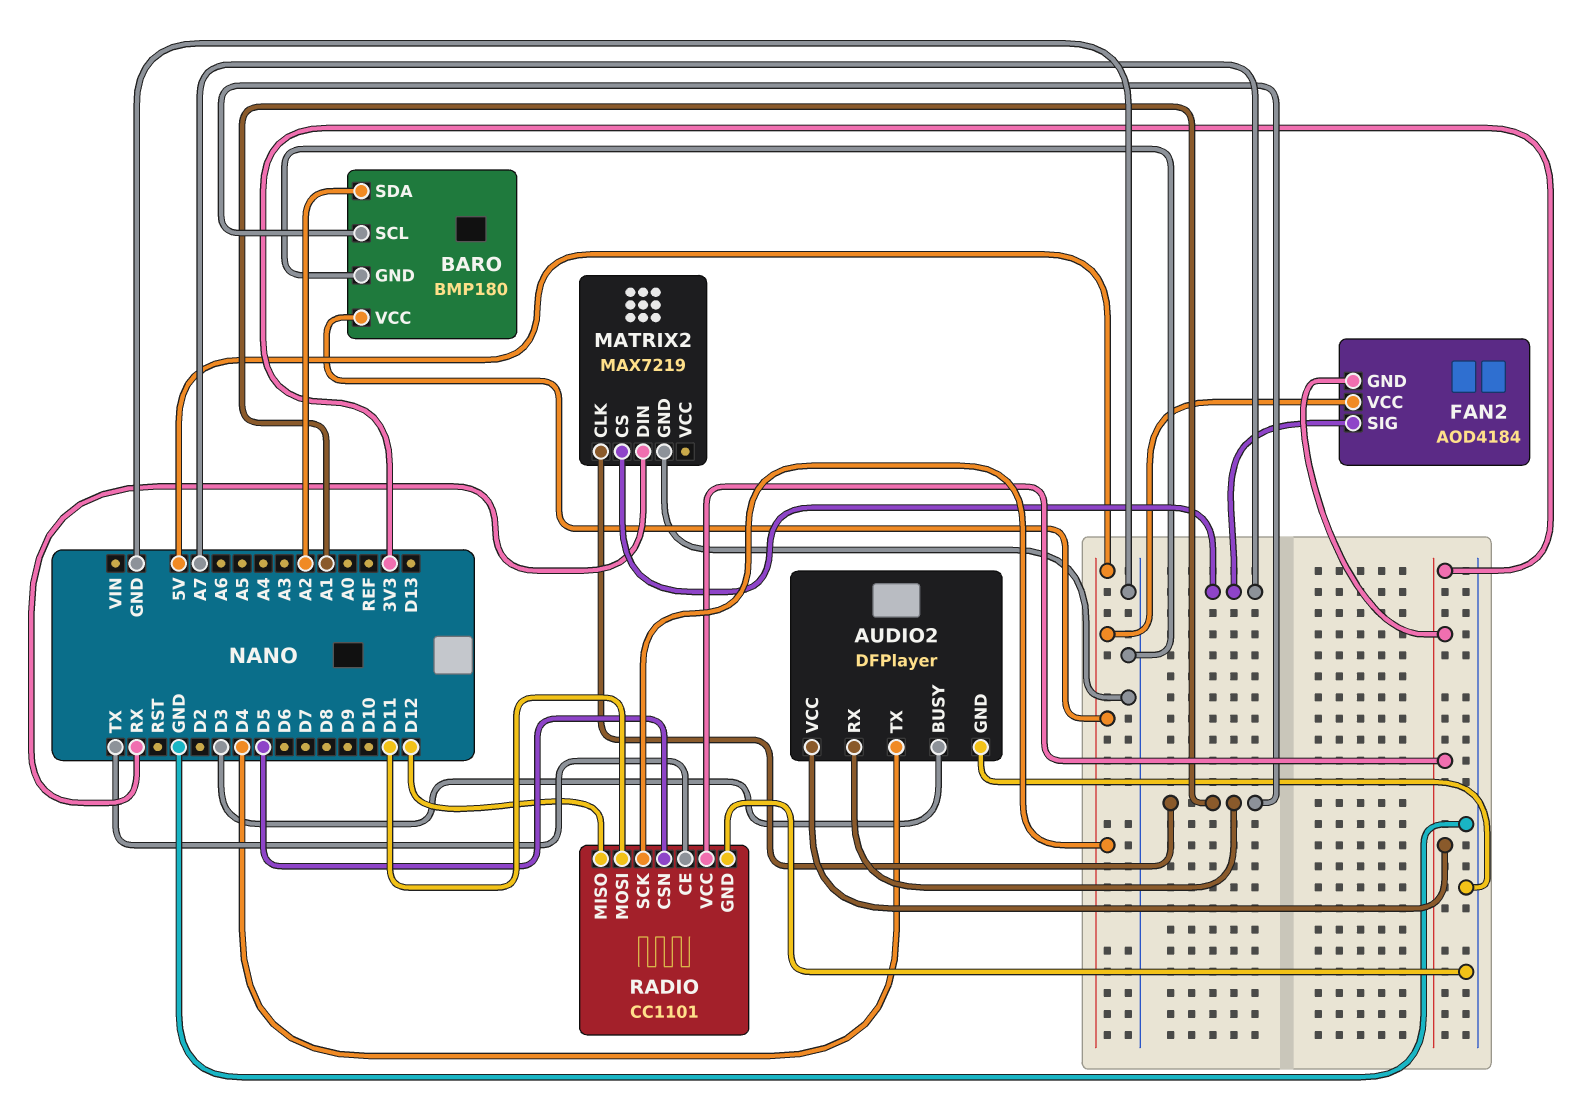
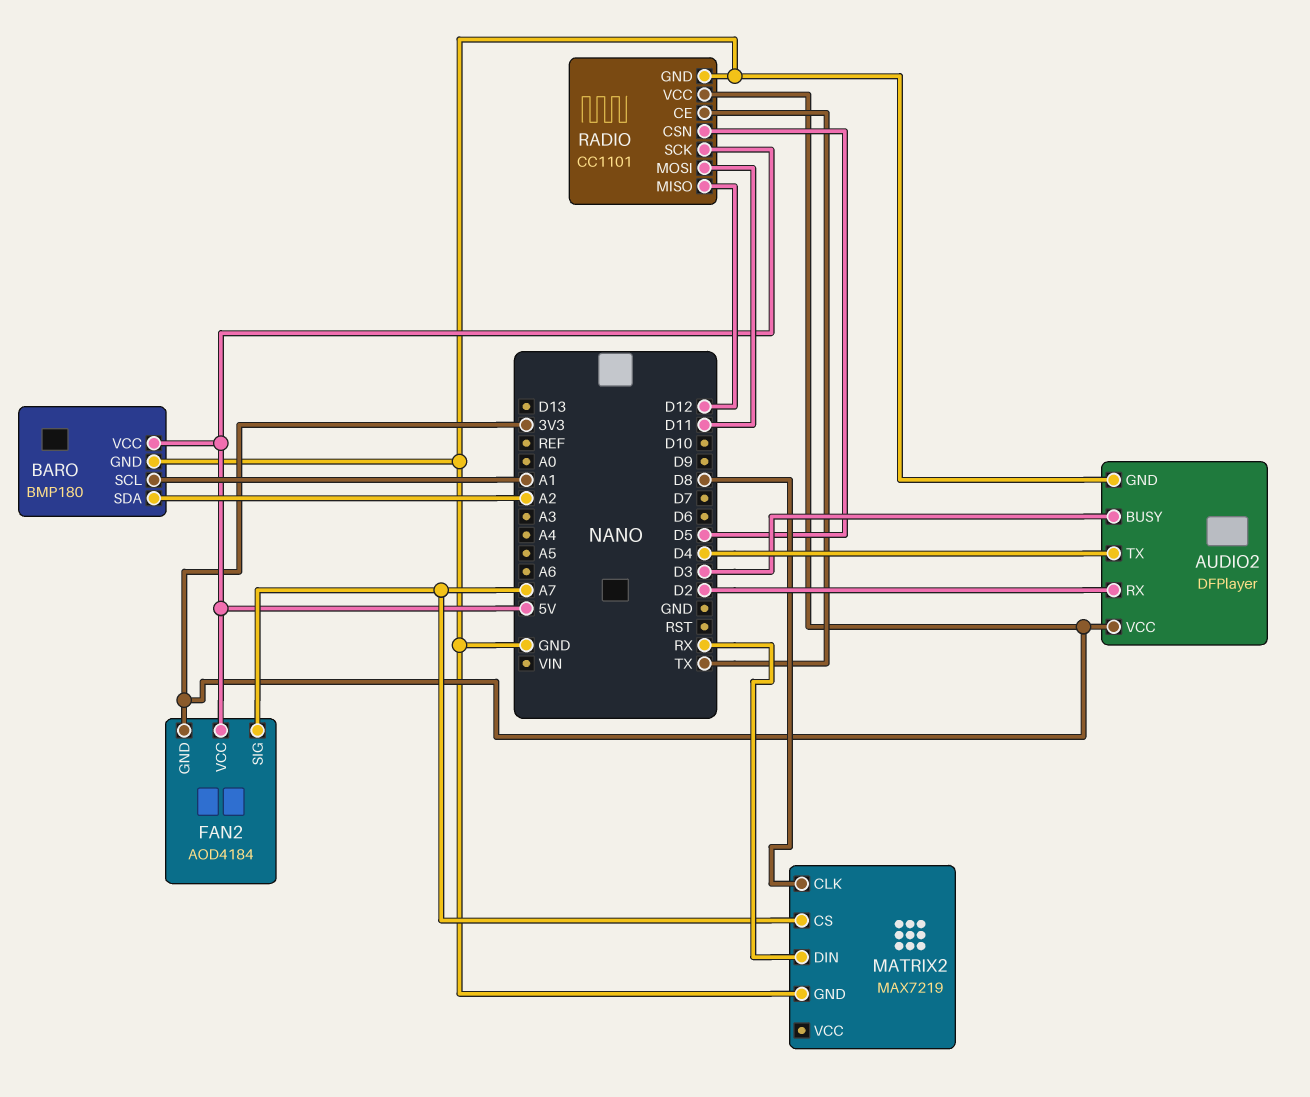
AUDIO2 pin RX: A1 -> D2
MATRIX2 pin CLK: A1 -> D8

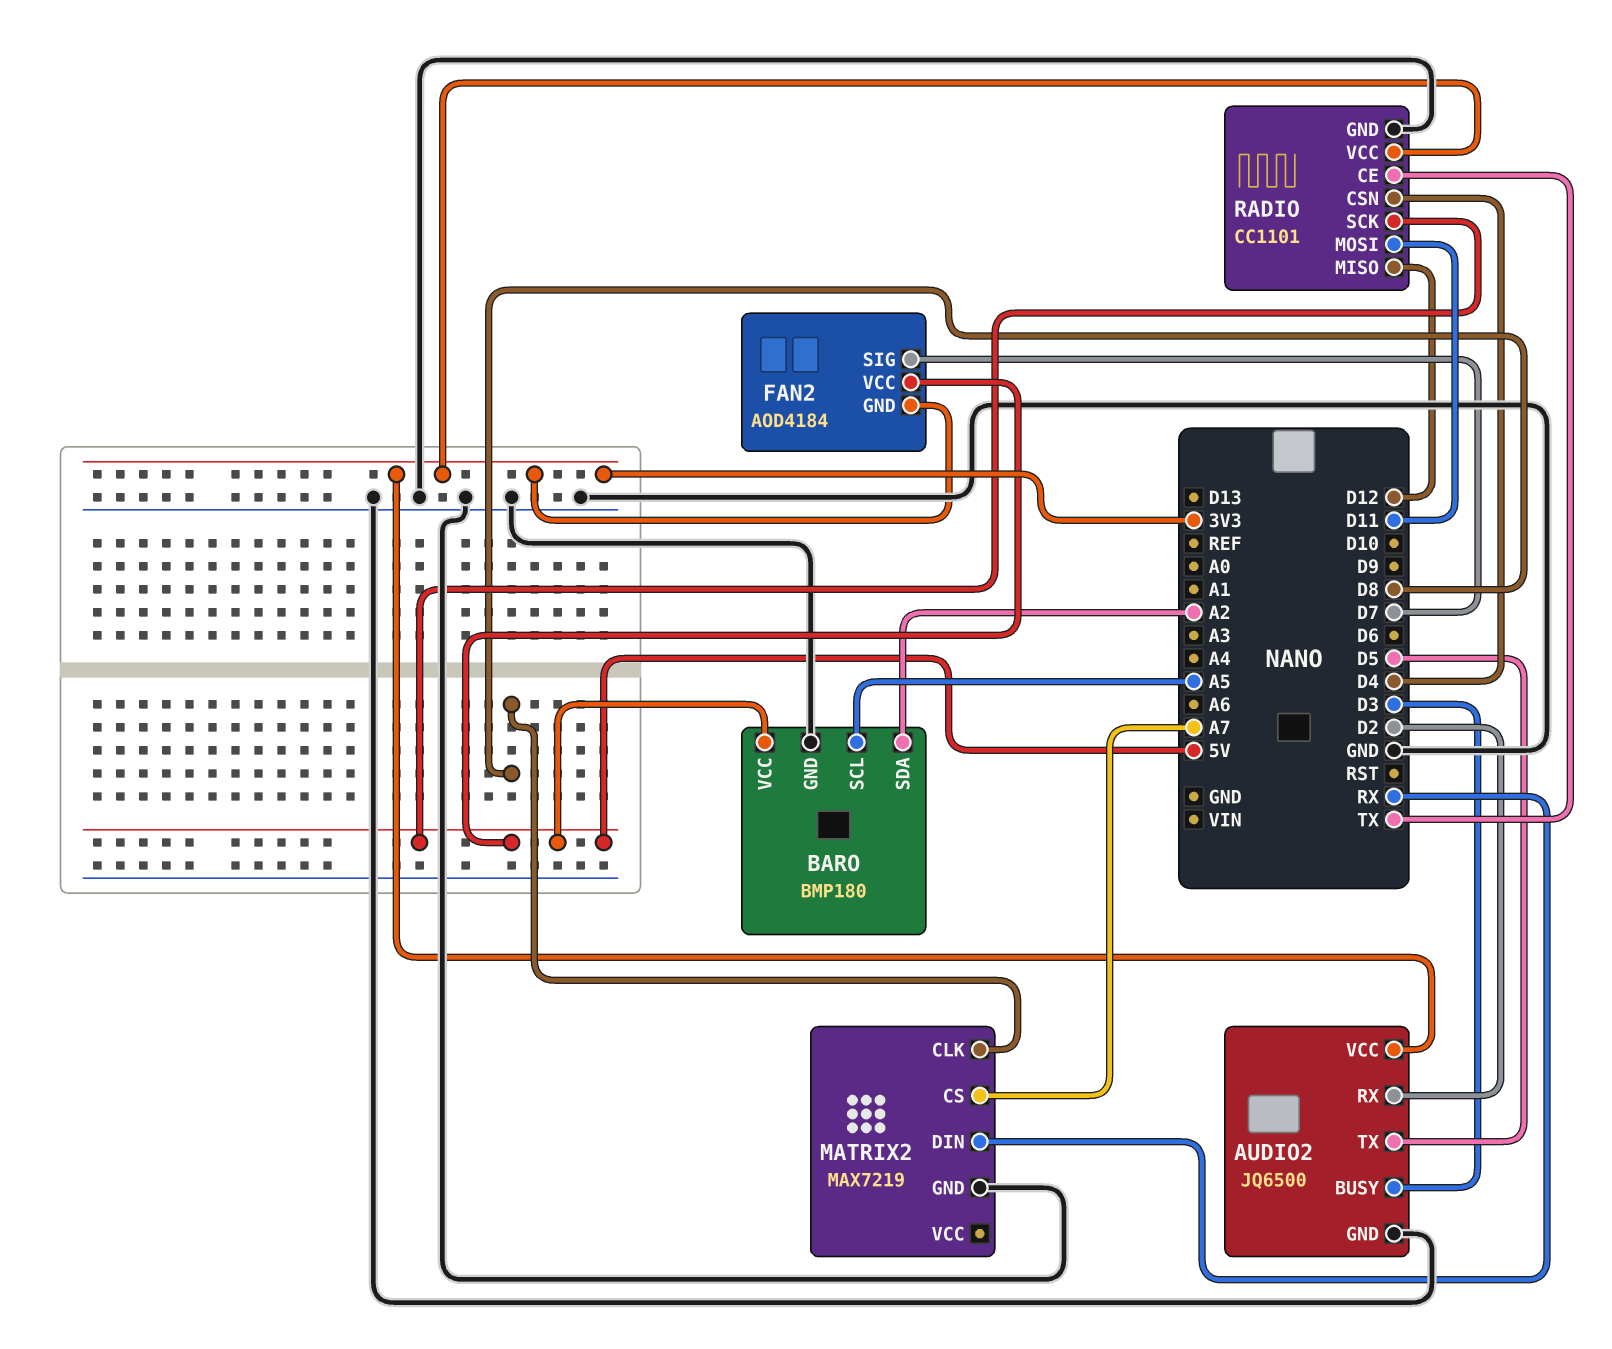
AUDIO2: DFPlayer -> JQ6500
AUDIO2 pin TX: D4 -> D5
BARO pin SCL: A1 -> A5
FAN2 pin SIG: A7 -> D7
RADIO pin CSN: D5 -> D4

